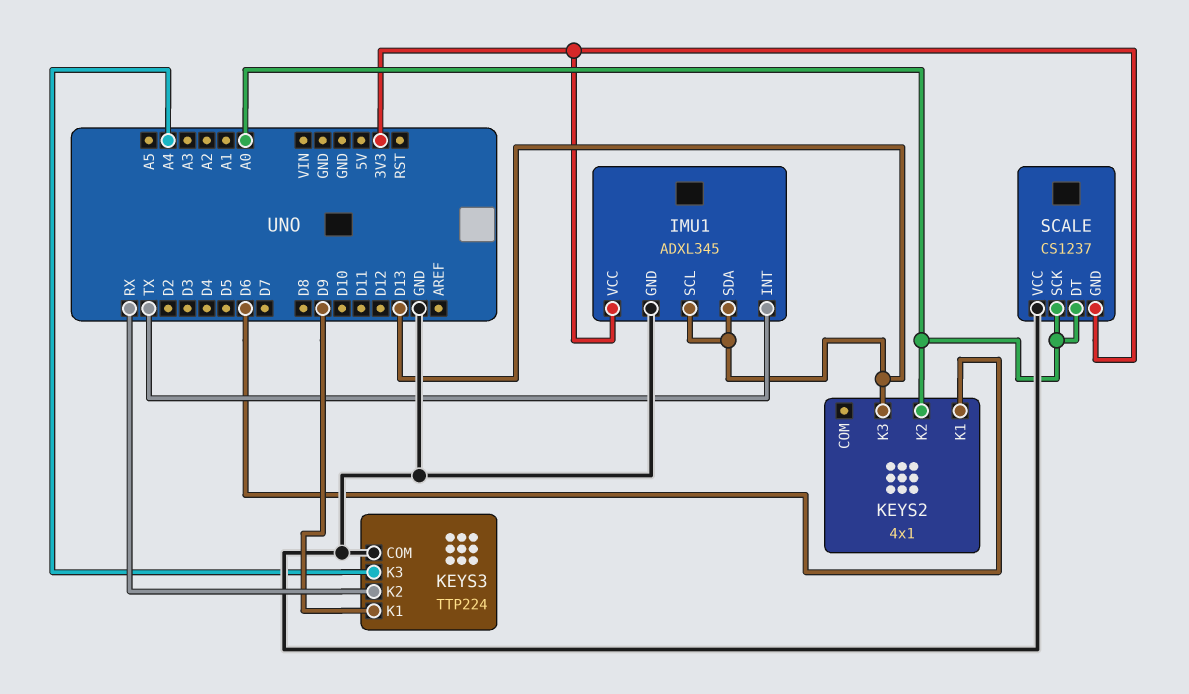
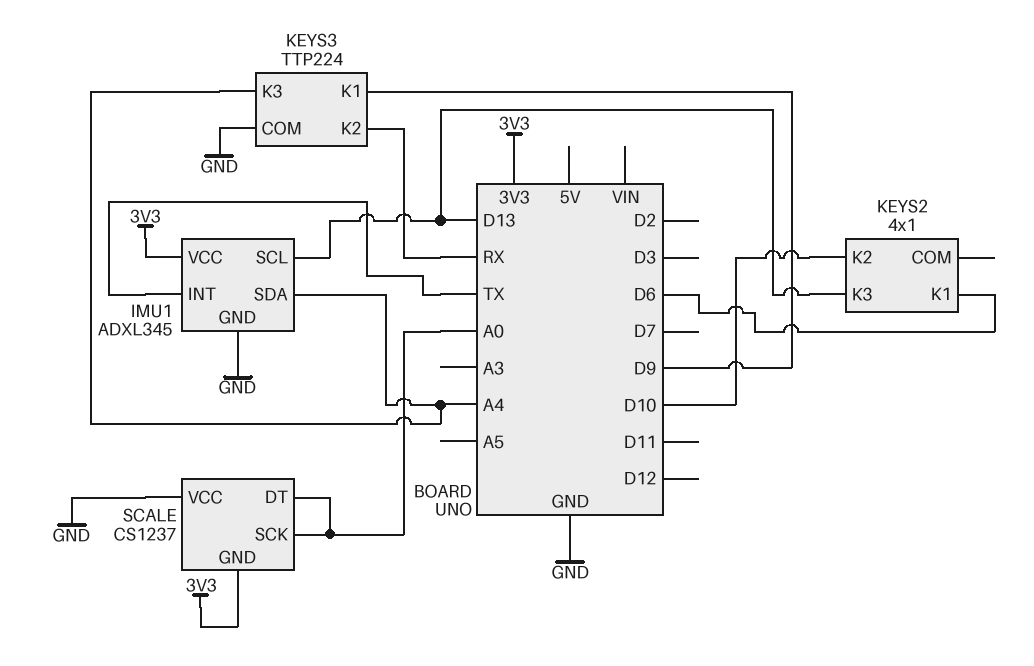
IMU1 pin SDA: D13 -> A4
KEYS2 pin K2: A0 -> D10

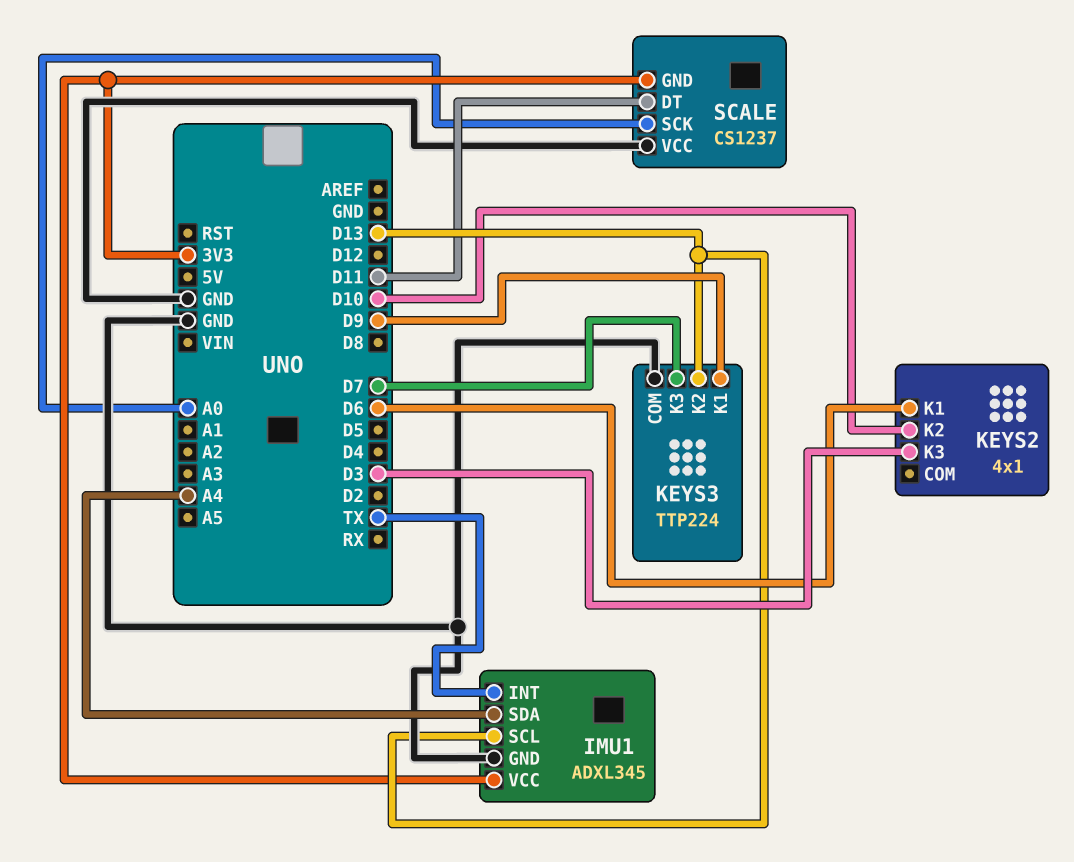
KEYS2 pin K3: D13 -> D3
KEYS3 pin K2: RX -> D13
KEYS3 pin K3: A4 -> D7
SCALE pin DT: A0 -> D11

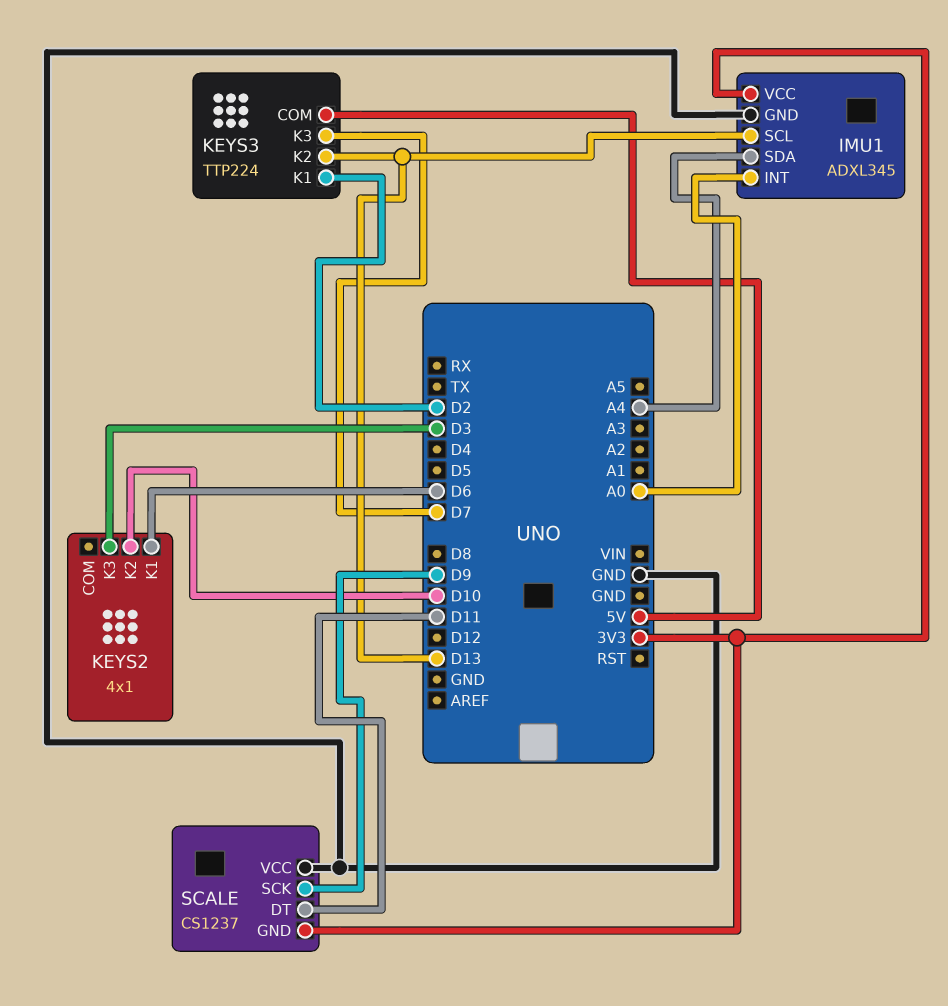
IMU1 pin INT: TX -> A0
KEYS3 pin COM: GND -> 5V
KEYS3 pin K1: D9 -> D2
SCALE pin SCK: A0 -> D9

